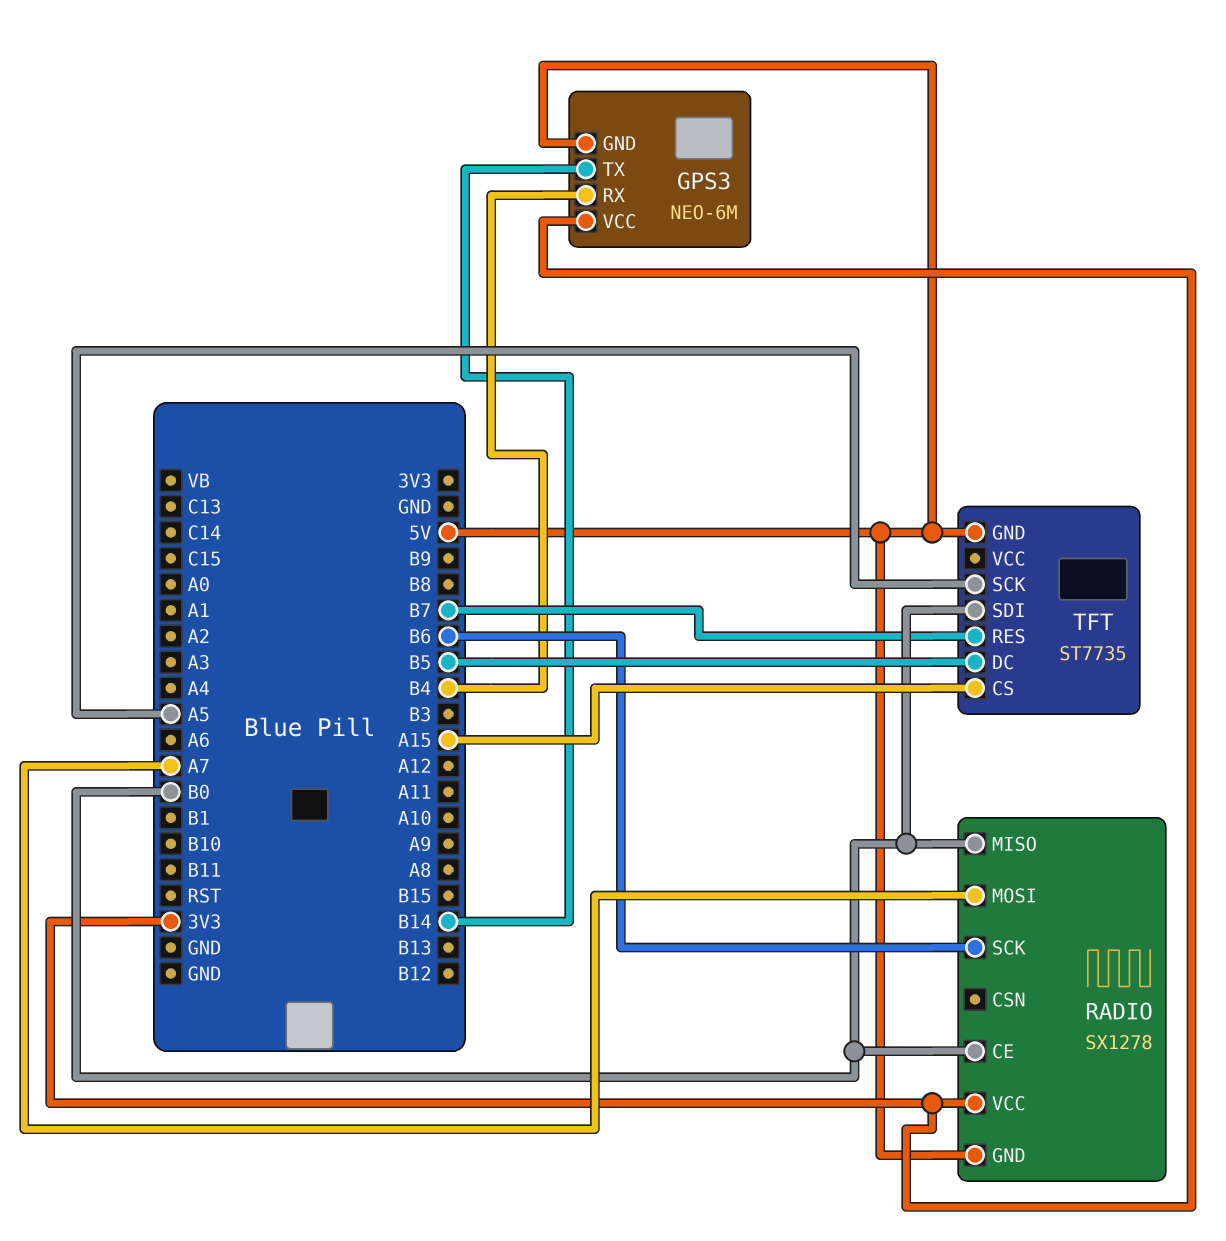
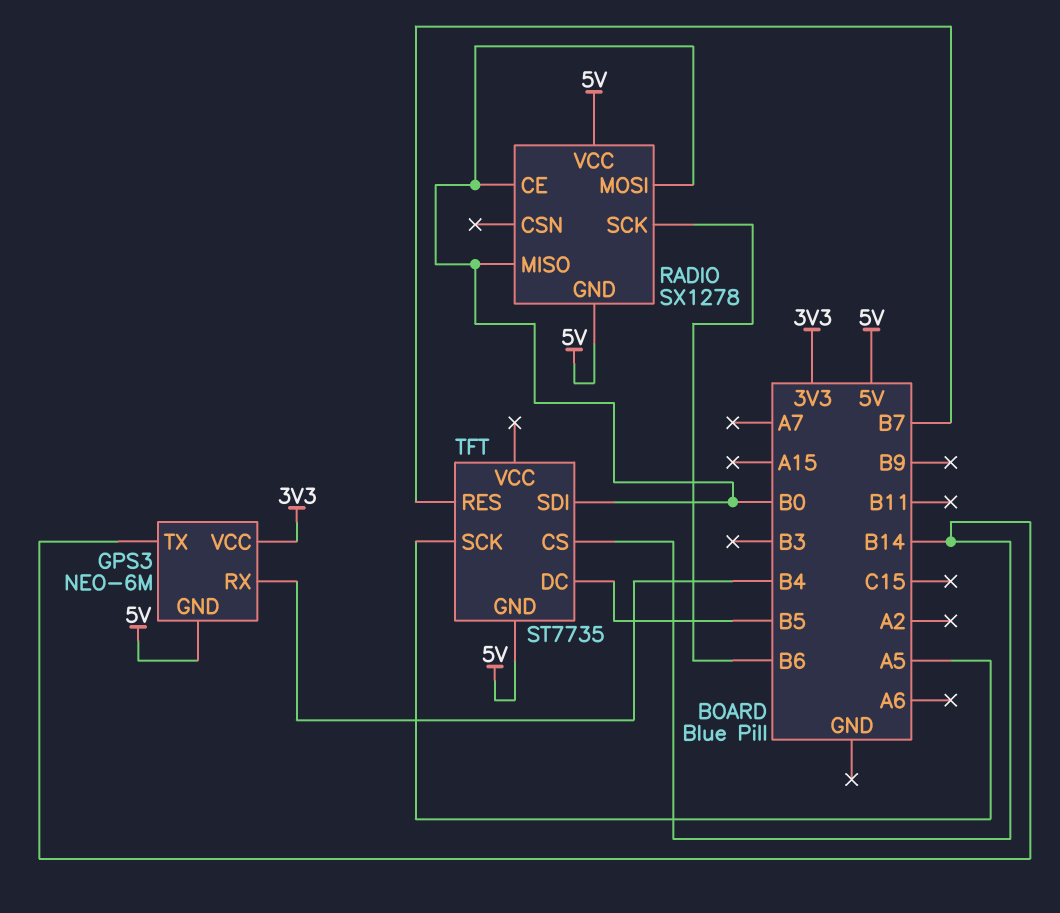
RADIO pin MOSI: A7 -> B0
RADIO pin VCC: 3V3 -> 5V
TFT pin CS: A15 -> B14

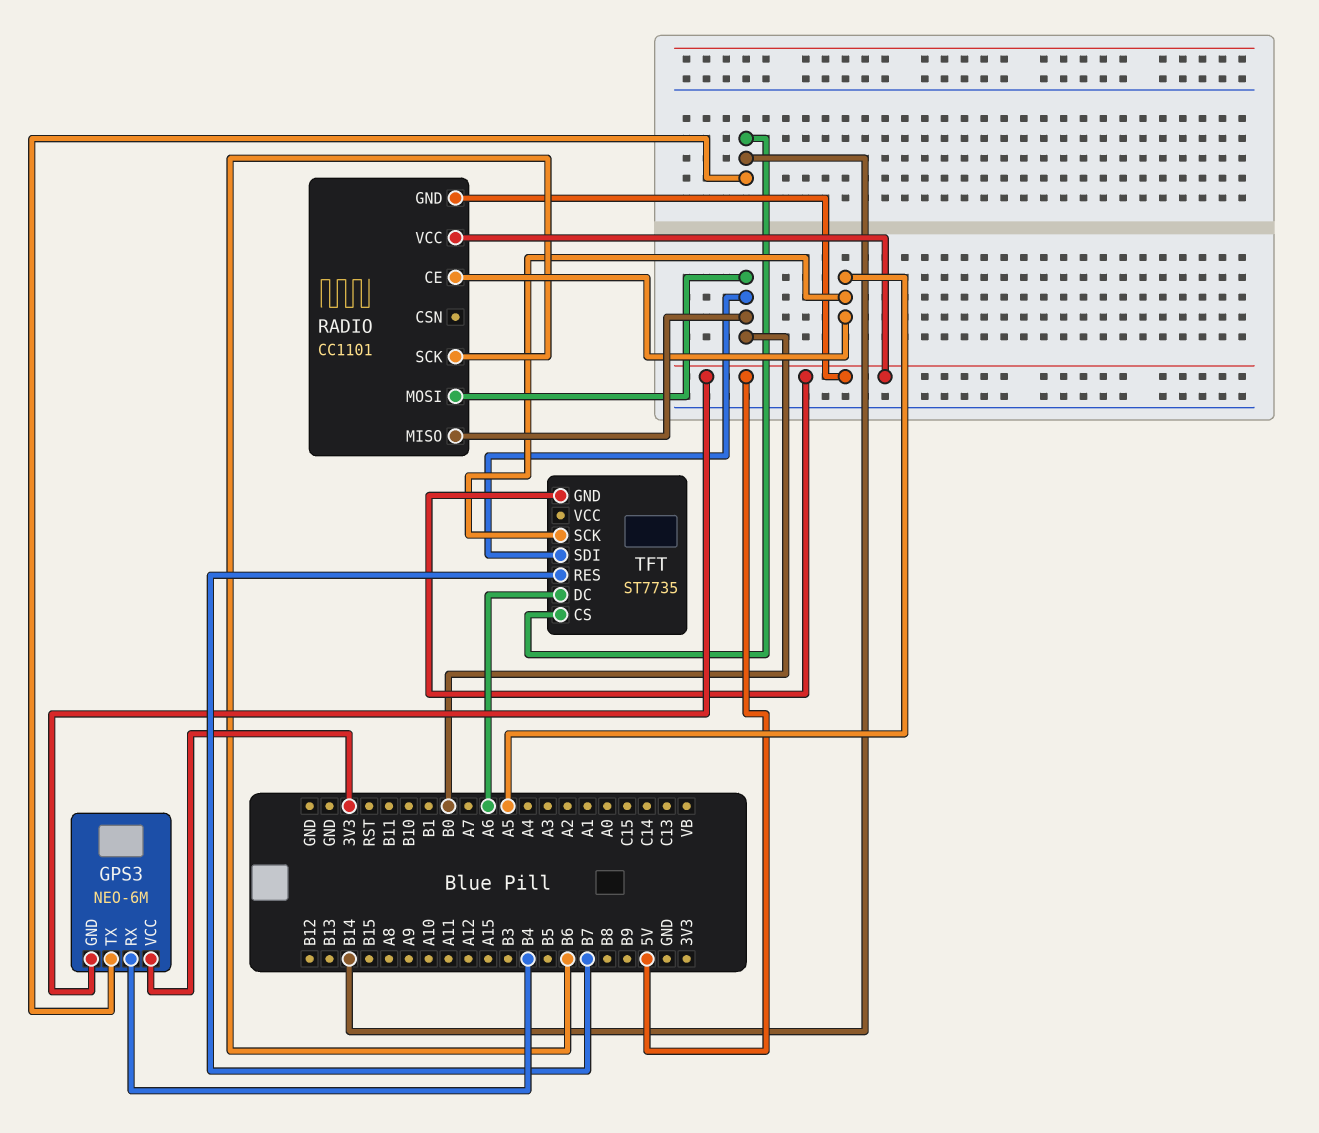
RADIO: SX1278 -> CC1101
RADIO pin CE: B0 -> A5
TFT pin DC: B5 -> A6

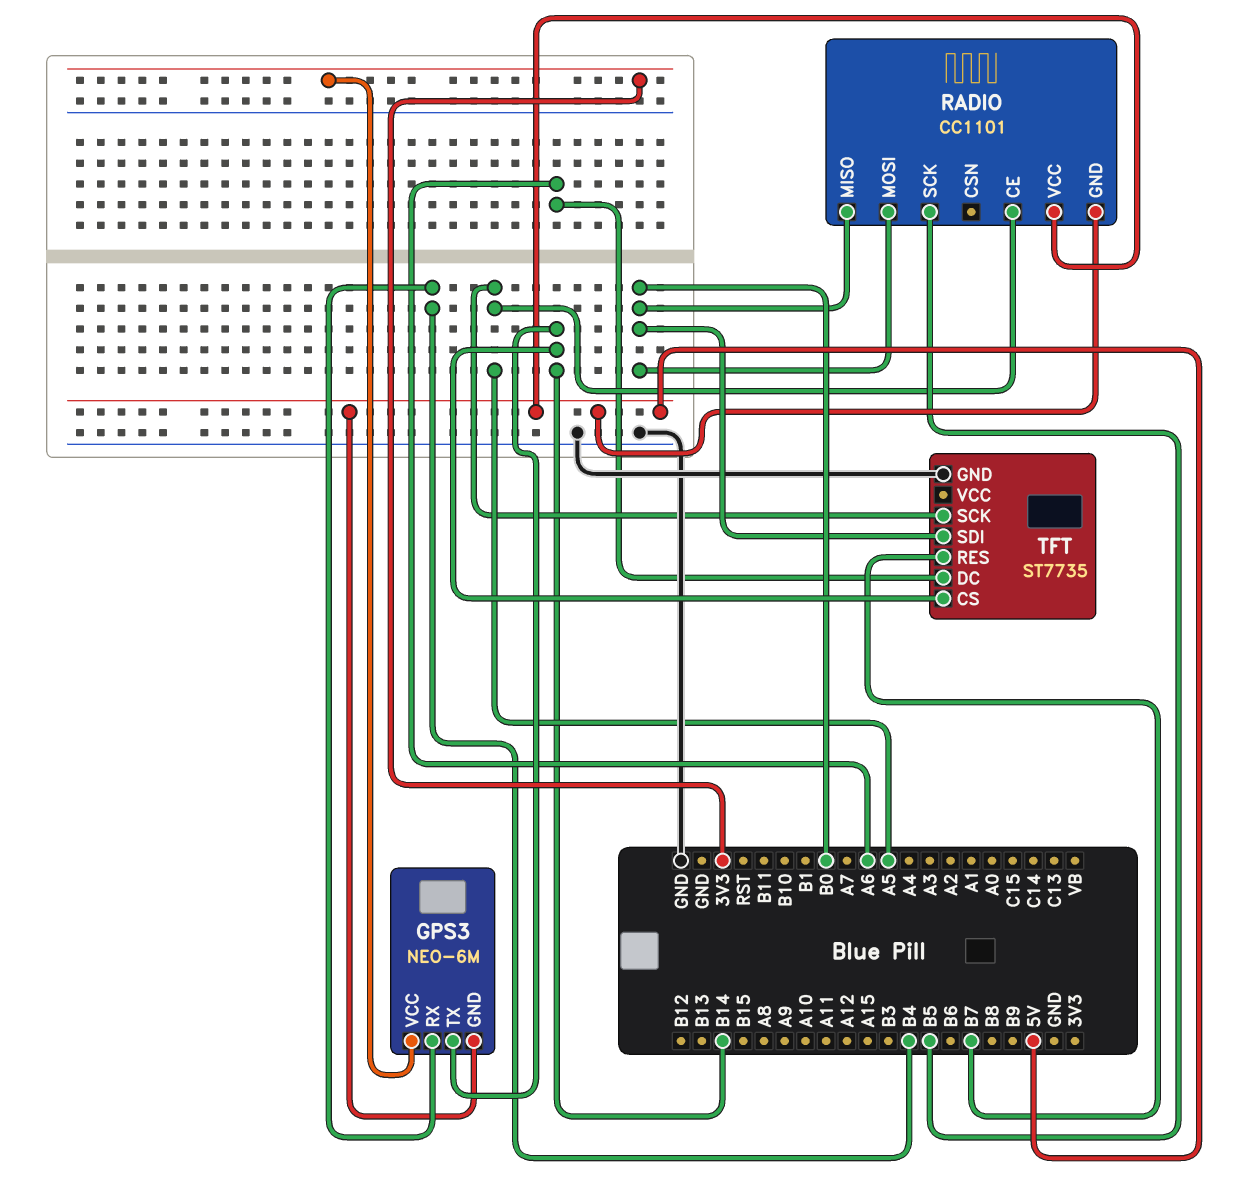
RADIO pin SCK: B6 -> B5
TFT pin GND: 5V -> GND

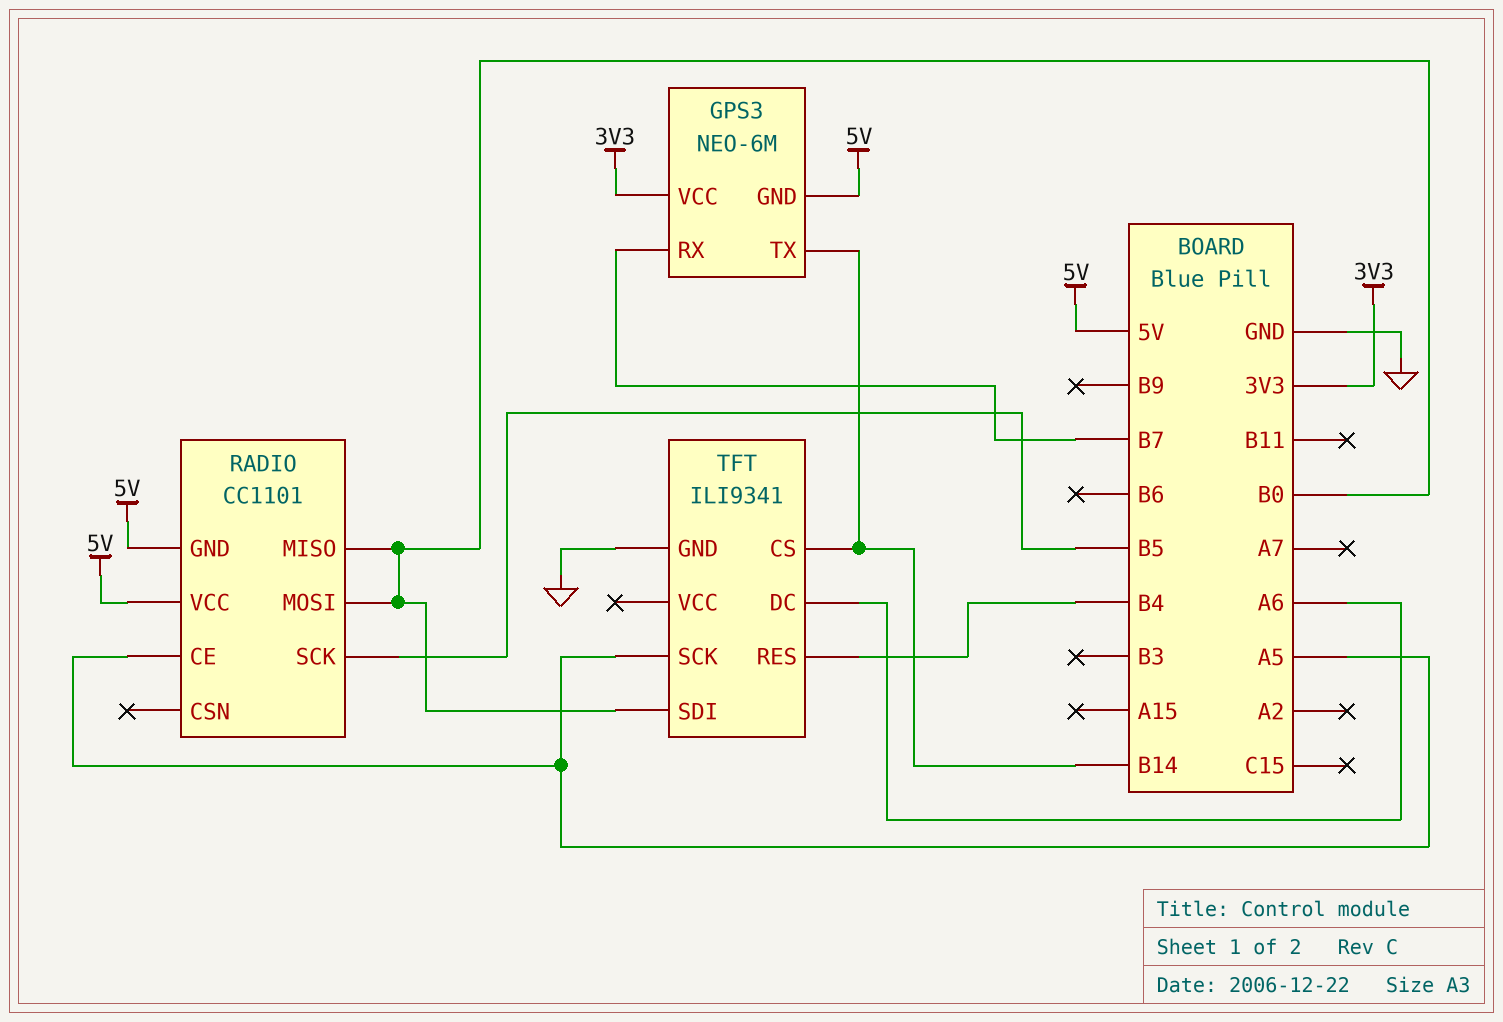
GPS3 pin RX: B4 -> B7
TFT: ST7735 -> ILI9341
TFT pin RES: B7 -> B4

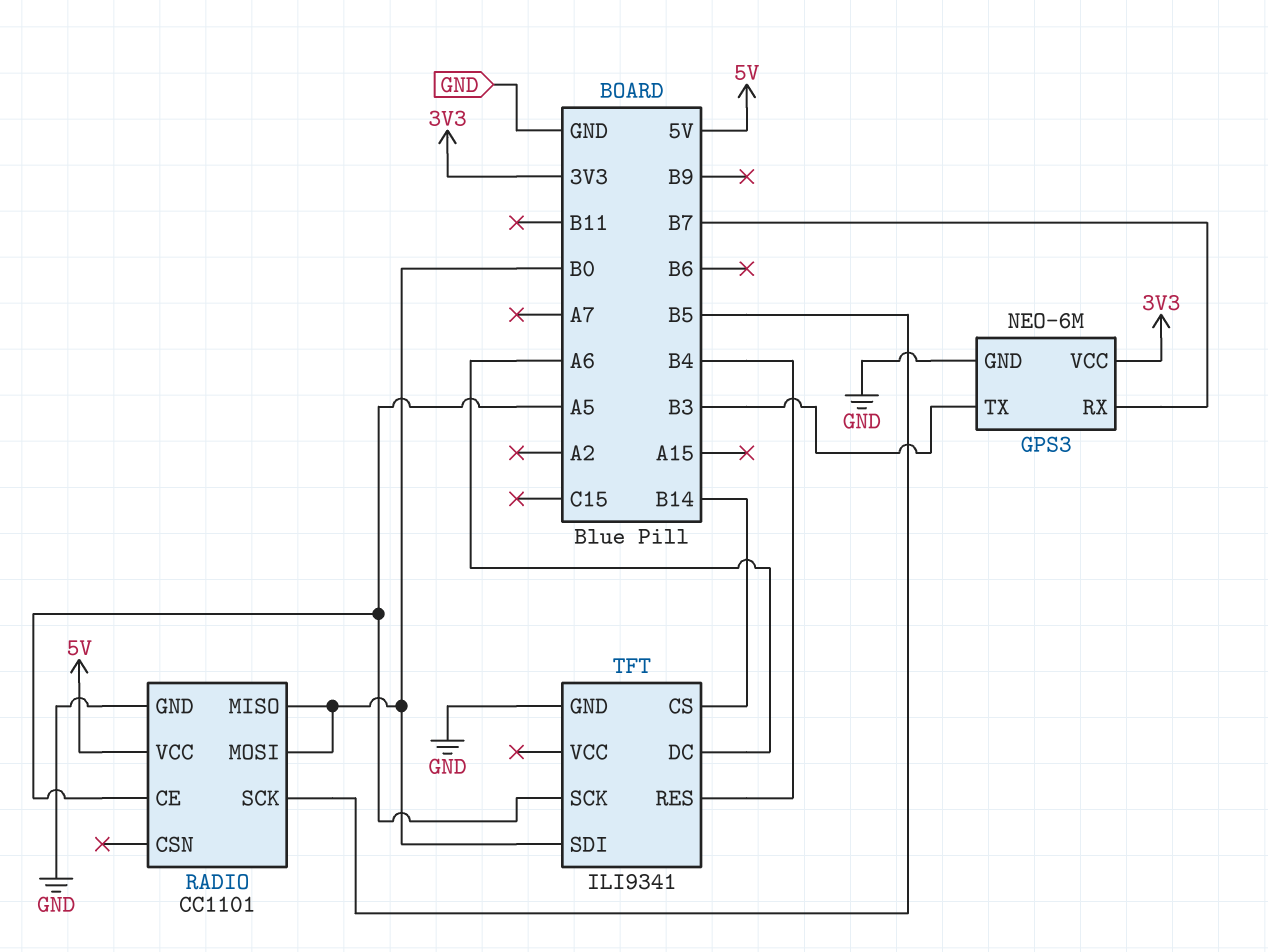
GPS3 pin GND: 5V -> GND
GPS3 pin TX: B14 -> B3
RADIO pin GND: 5V -> GND

